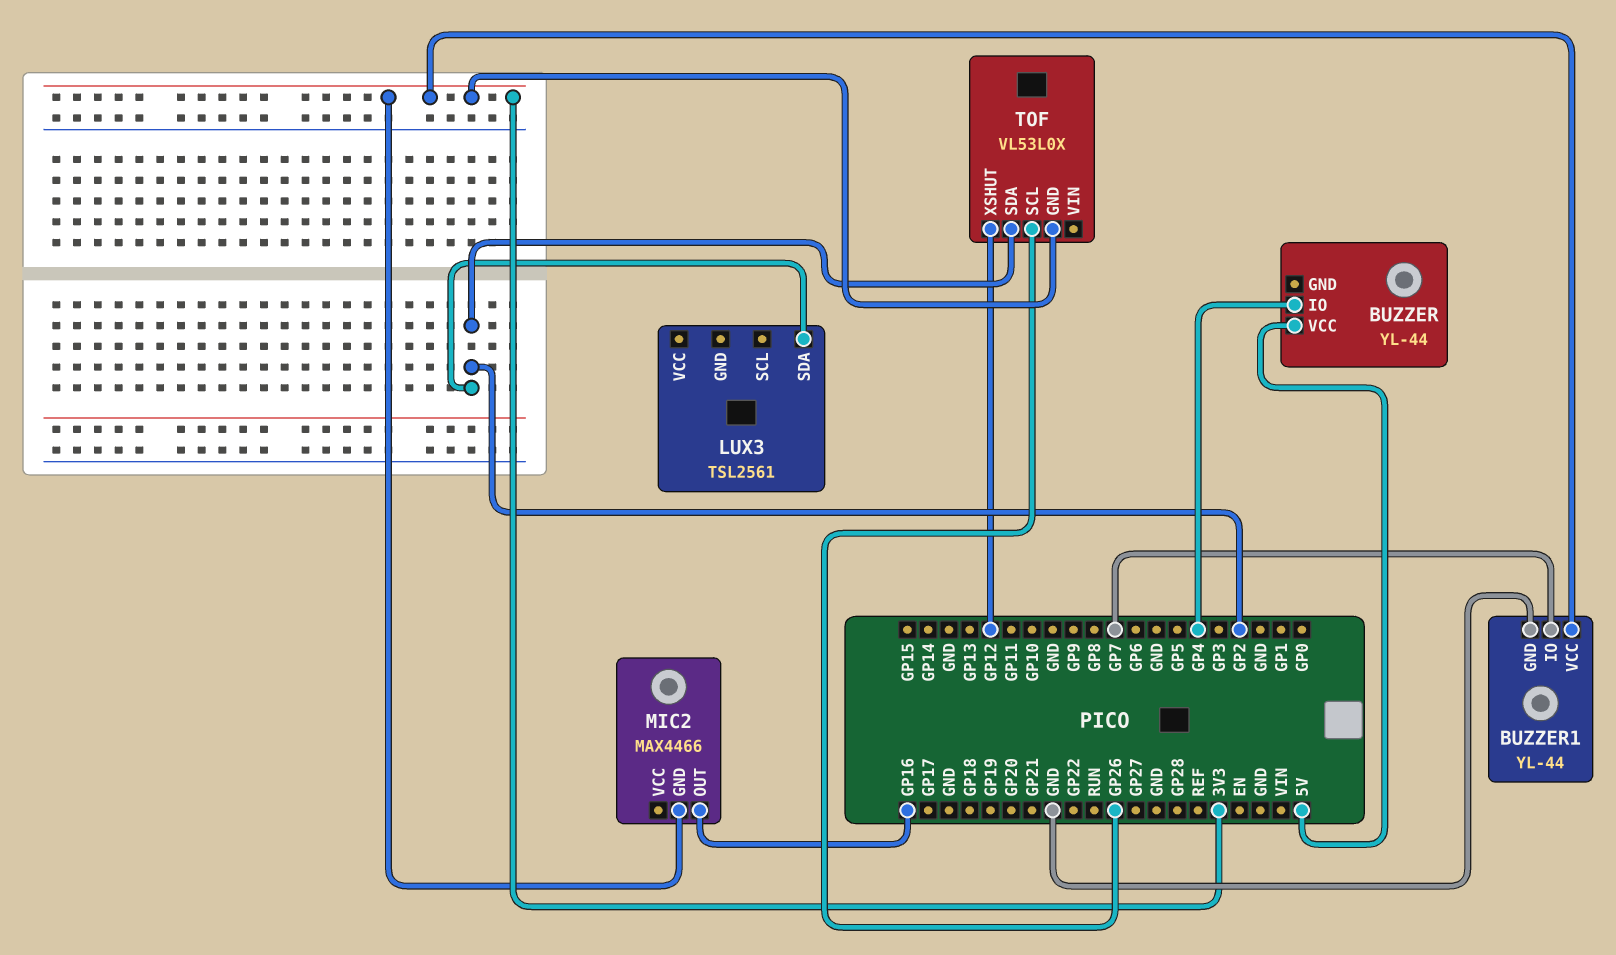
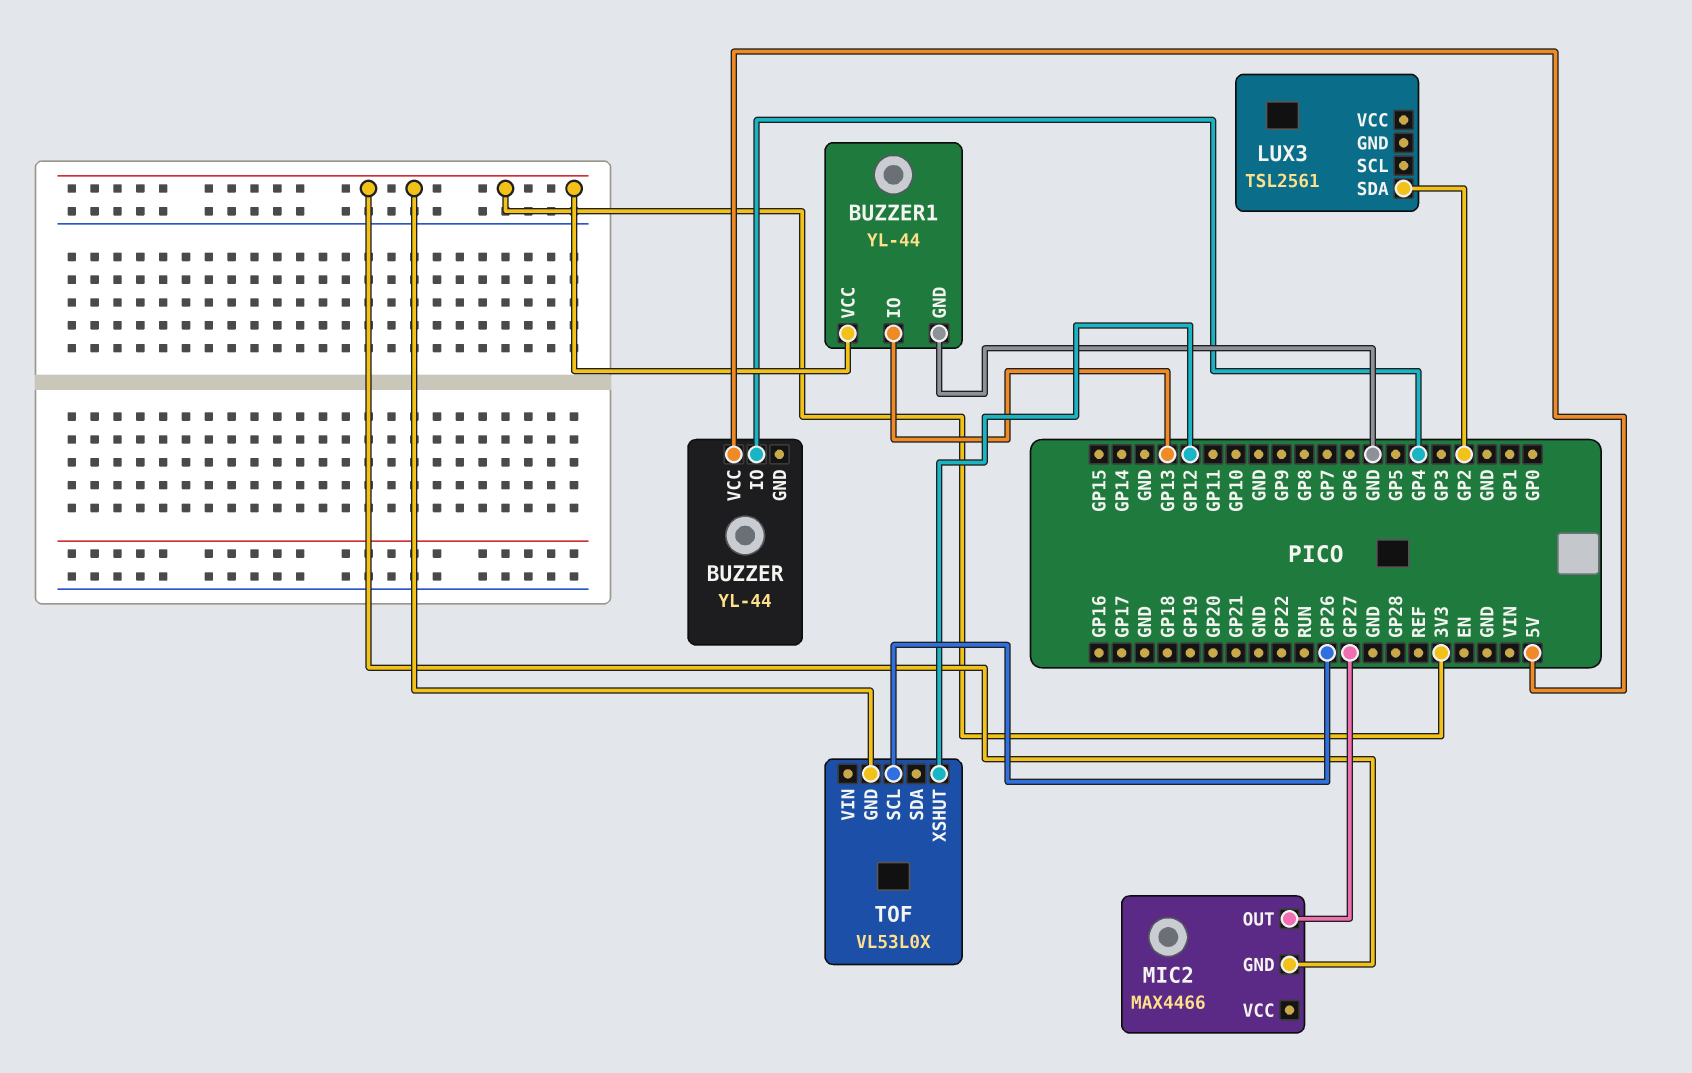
BUZZER1 pin IO: GP7 -> GP13
MIC2 pin OUT: GP16 -> GP27
TOF pin SDA: GP2 -> none

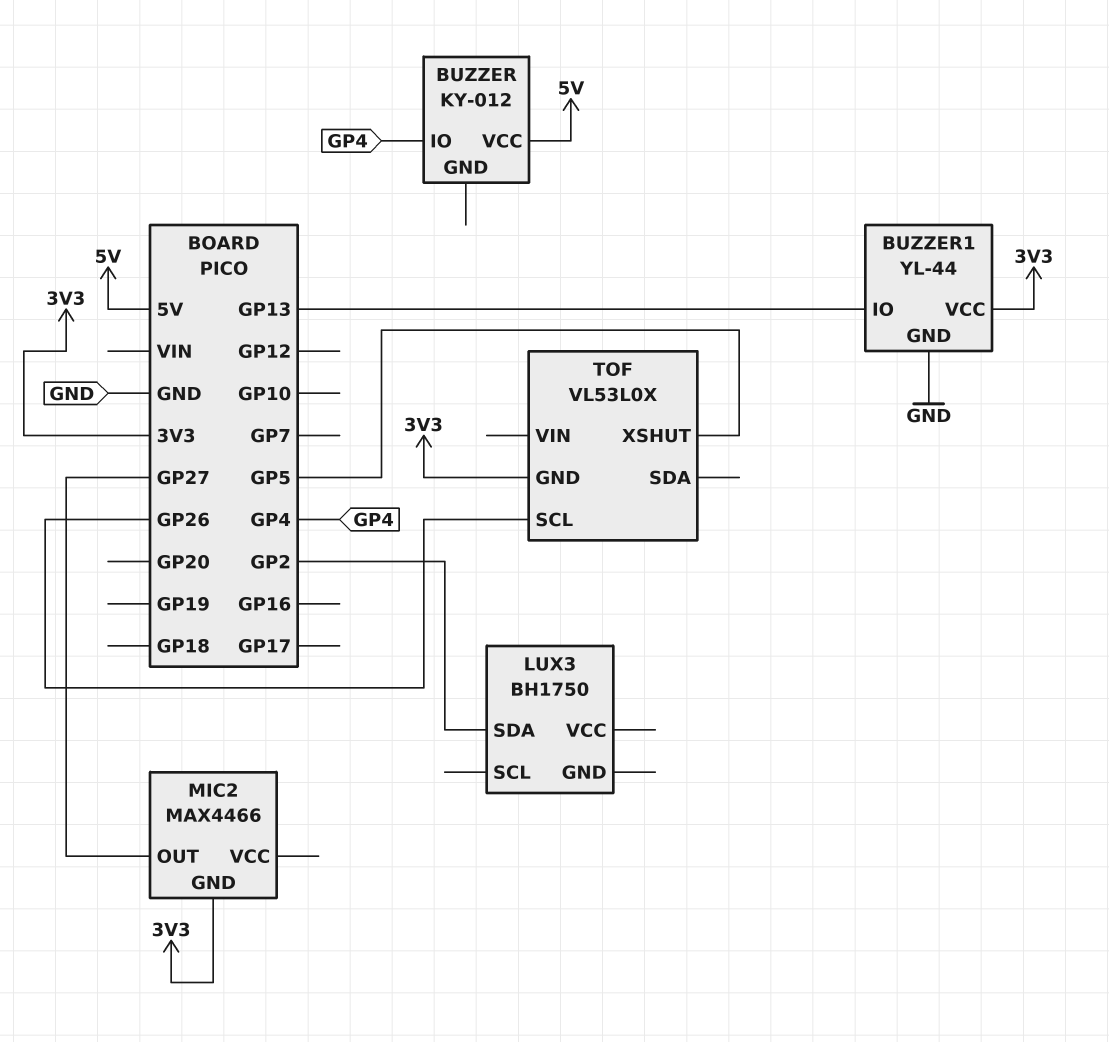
BUZZER: YL-44 -> KY-012
LUX3: TSL2561 -> BH1750
TOF pin XSHUT: GP12 -> GP5

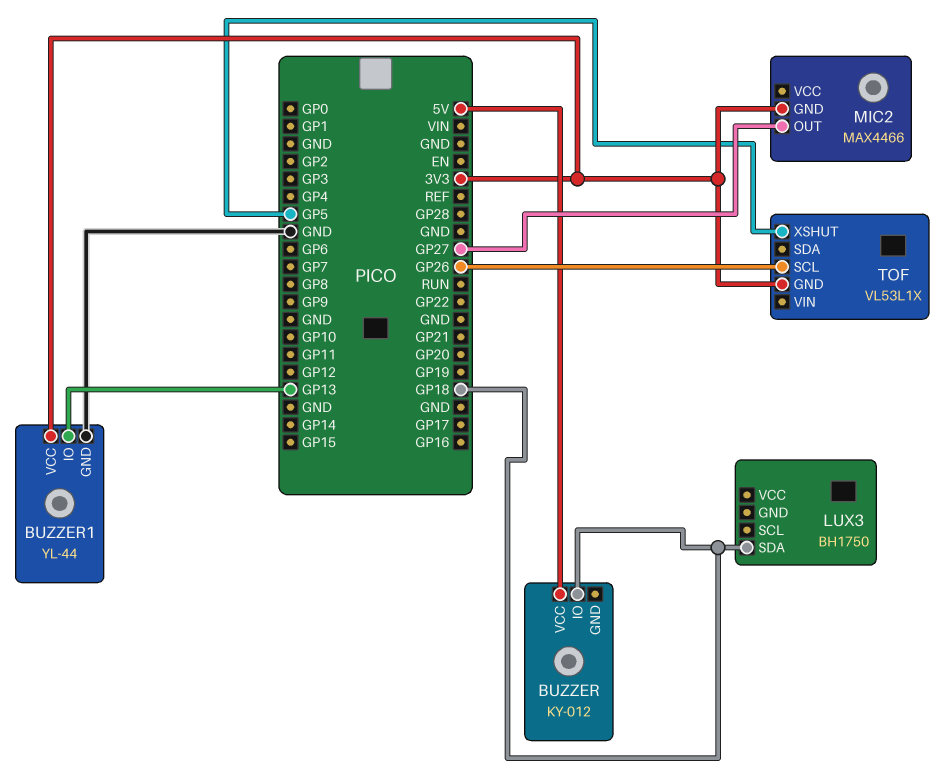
BUZZER pin IO: GP4 -> GP18
LUX3 pin SDA: GP2 -> GP18
TOF: VL53L0X -> VL53L1X

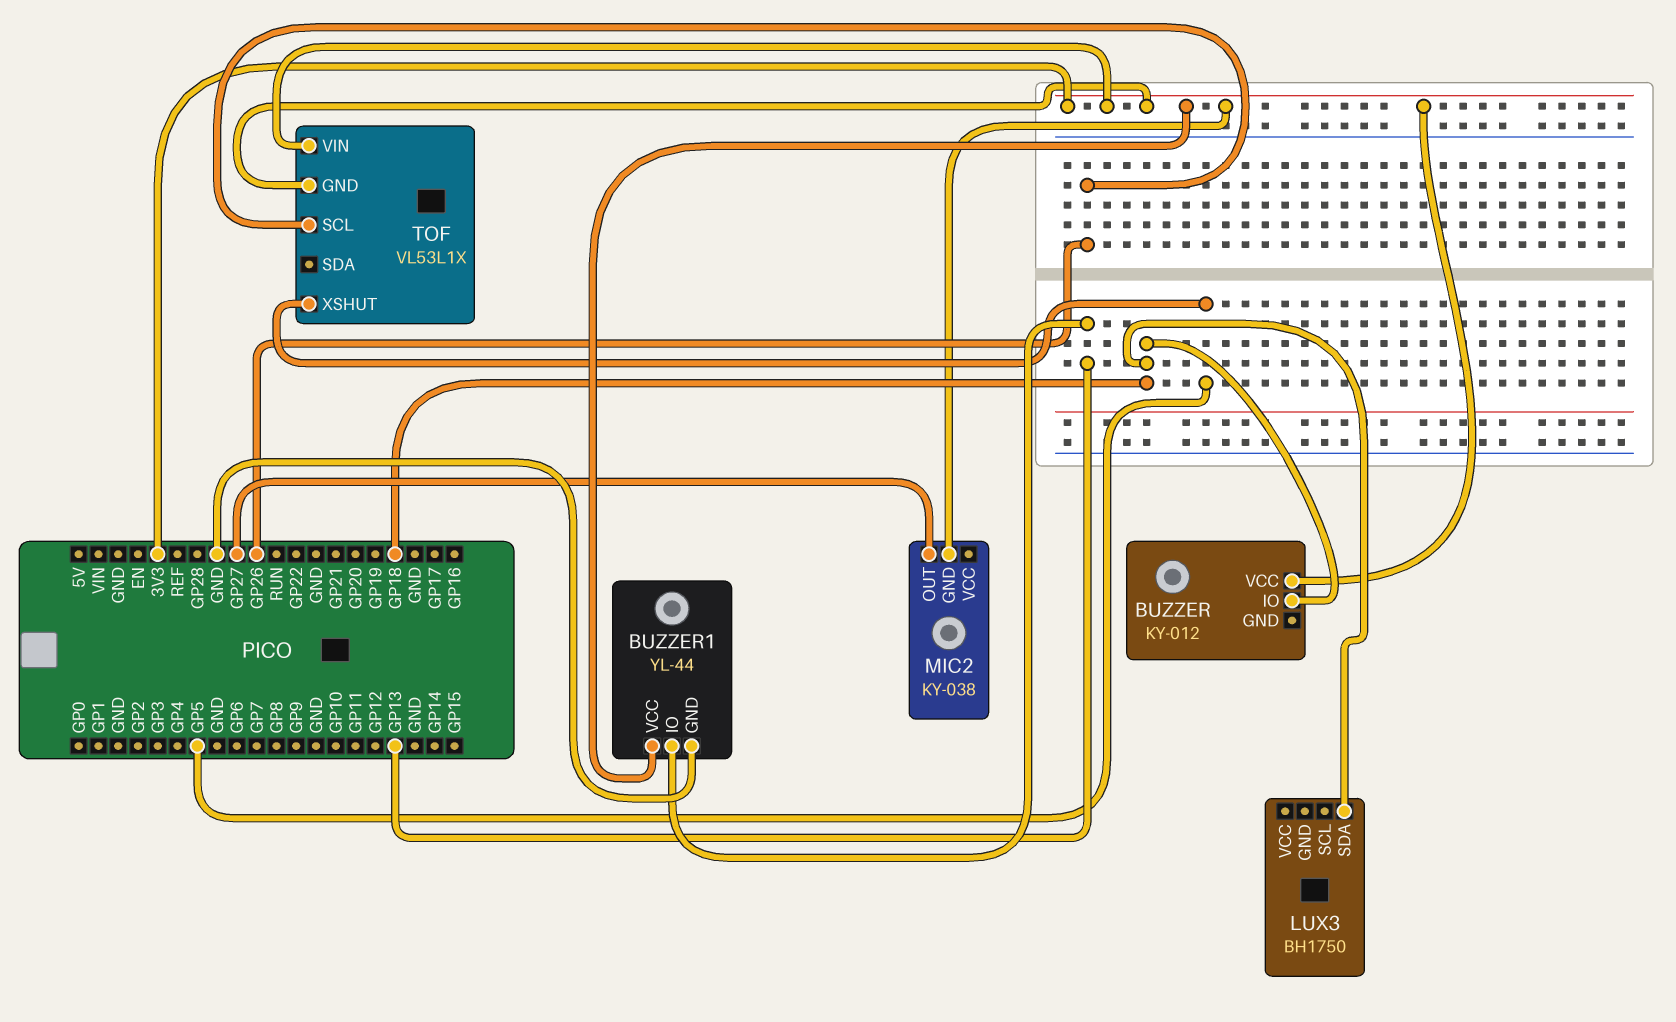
BUZZER pin VCC: 5V -> 3V3
MIC2: MAX4466 -> KY-038
TOF pin VIN: none -> 3V3

